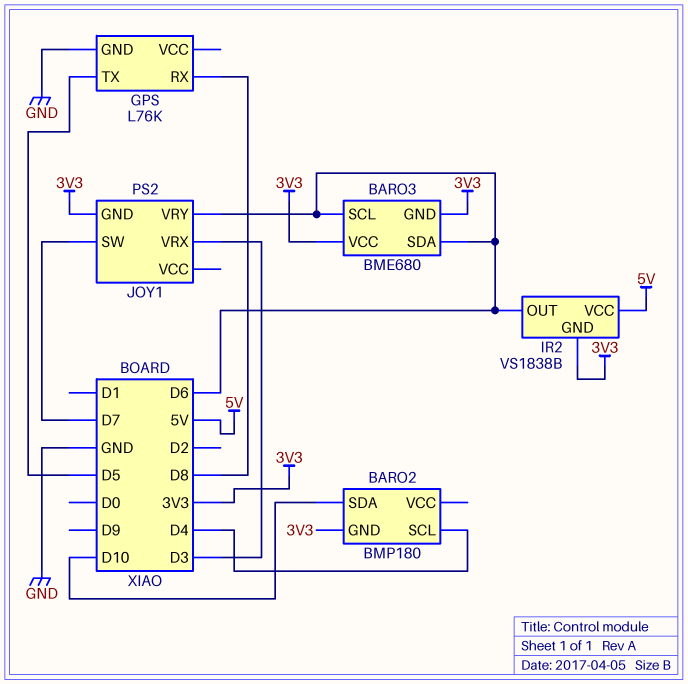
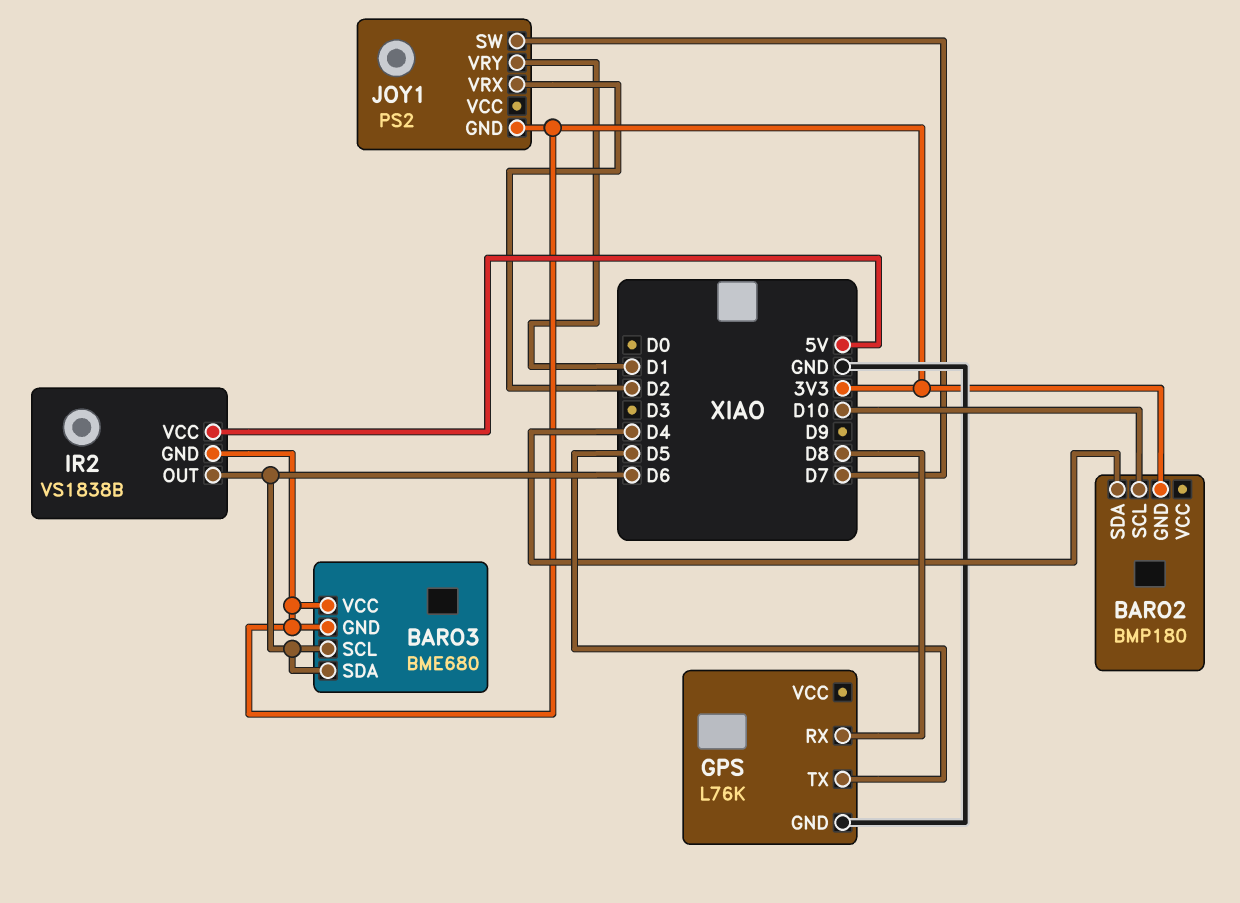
BARO2 pin SCL: D4 -> D10
BARO2 pin SDA: D10 -> D4
JOY1 pin VRX: D3 -> D2
JOY1 pin VRY: D6 -> D1

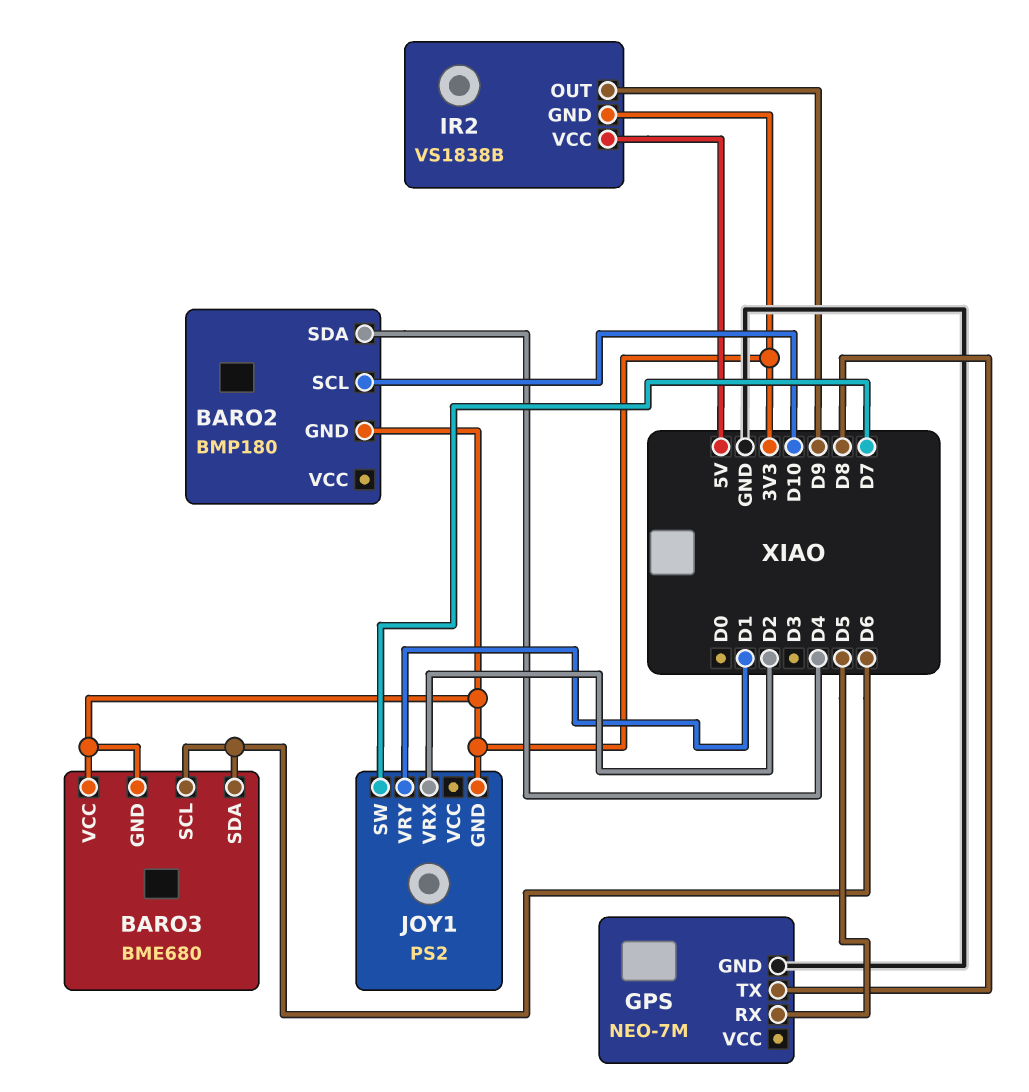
GPS: L76K -> NEO-7M
GPS pin RX: D8 -> D5
GPS pin TX: D5 -> D8
IR2 pin OUT: D6 -> D9

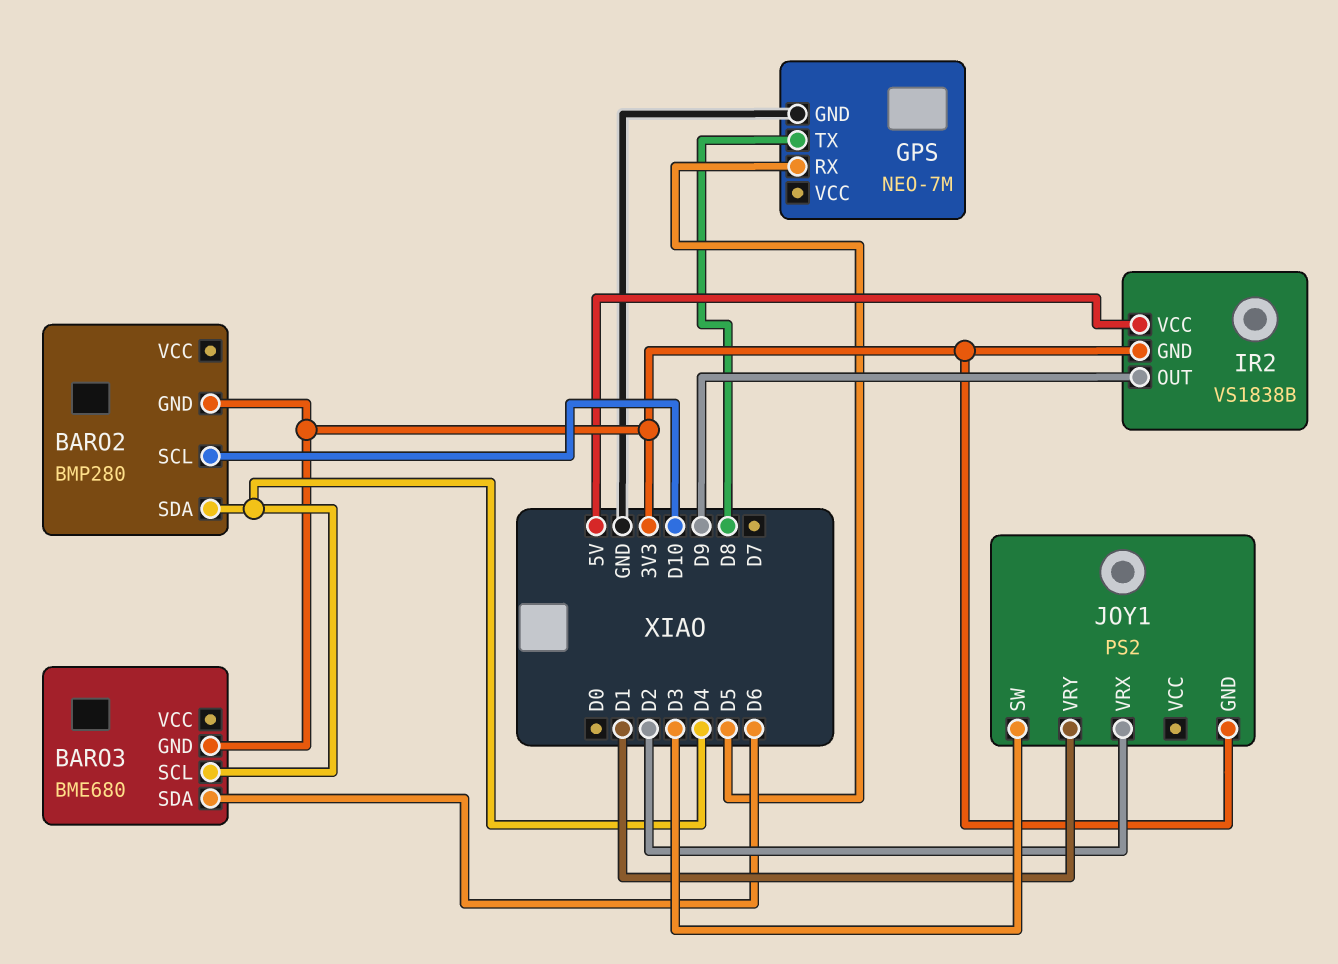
BARO2: BMP180 -> BMP280
BARO3 pin SCL: D6 -> D4
BARO3 pin VCC: 3V3 -> none
JOY1 pin SW: D7 -> D3

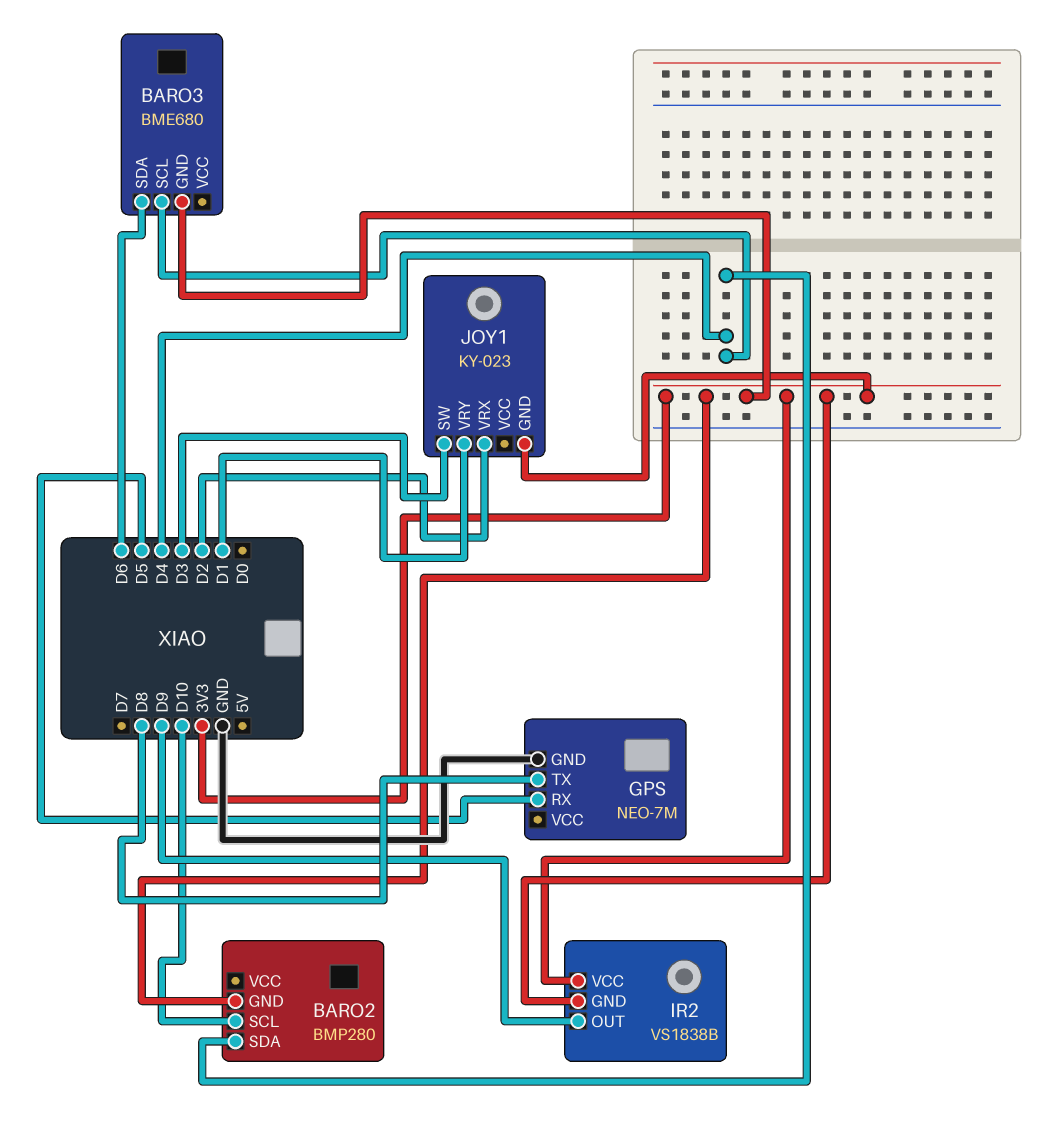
IR2 pin VCC: 5V -> 3V3
JOY1: PS2 -> KY-023

